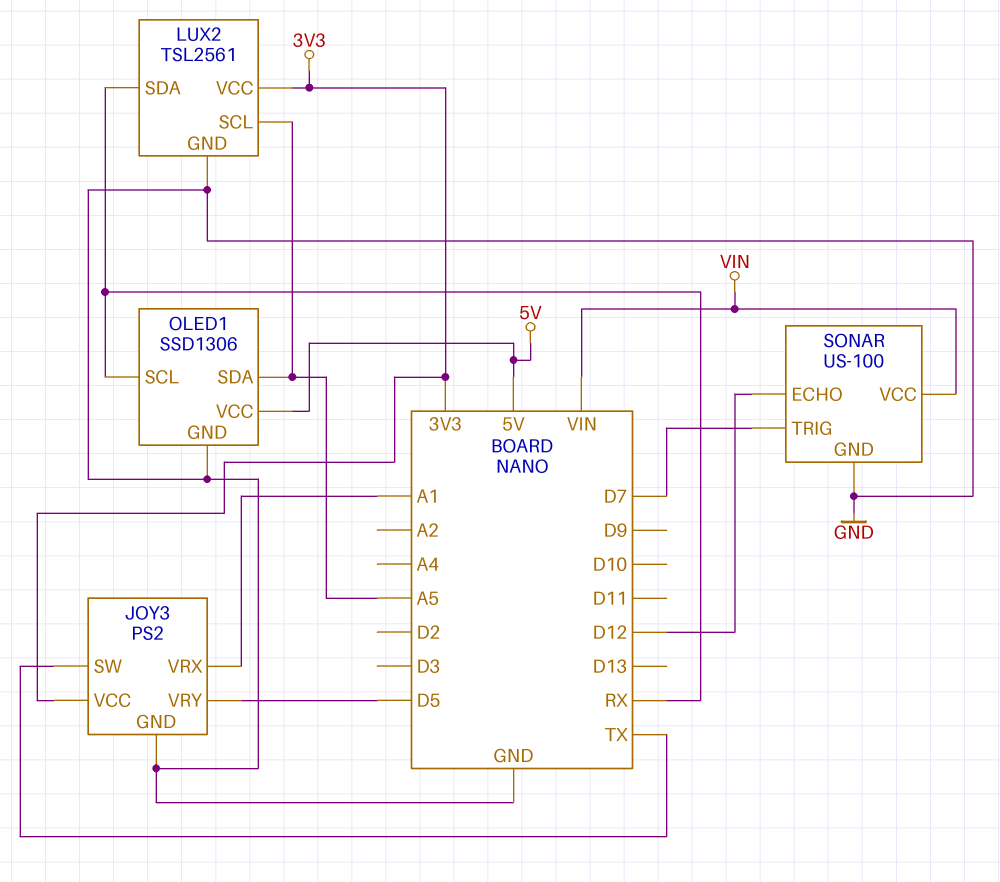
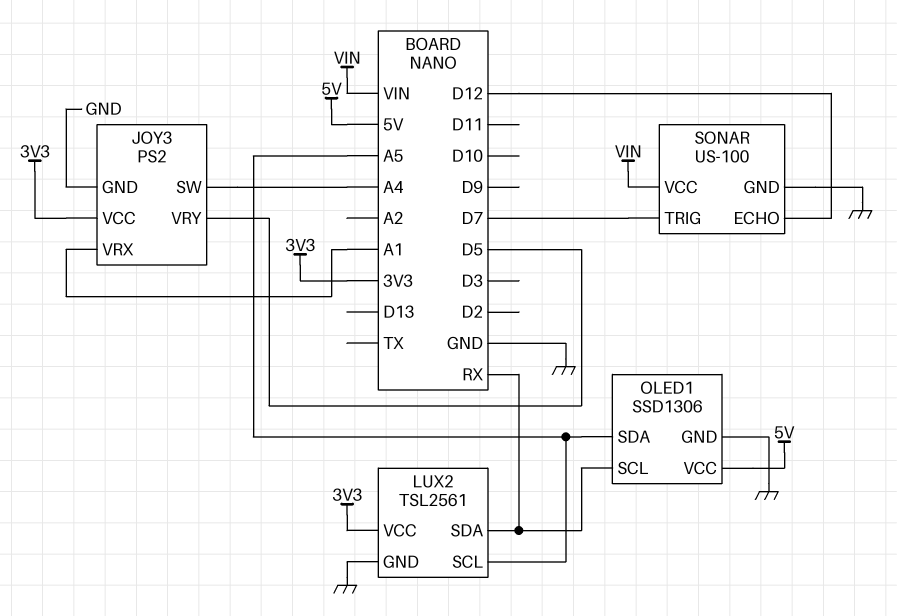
JOY3 pin SW: TX -> A4

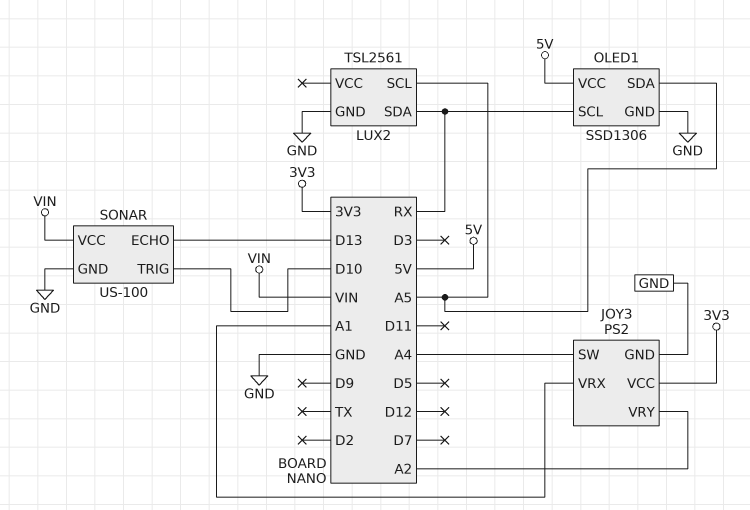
JOY3 pin VRY: D5 -> A2
LUX2 pin VCC: 3V3 -> none
SONAR pin ECHO: D12 -> D13
SONAR pin TRIG: D7 -> D10

